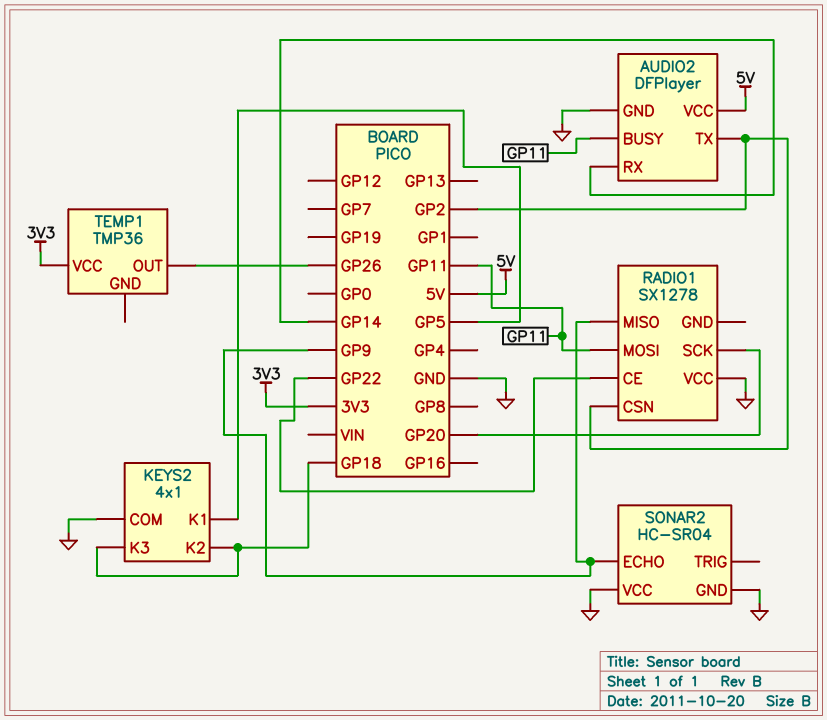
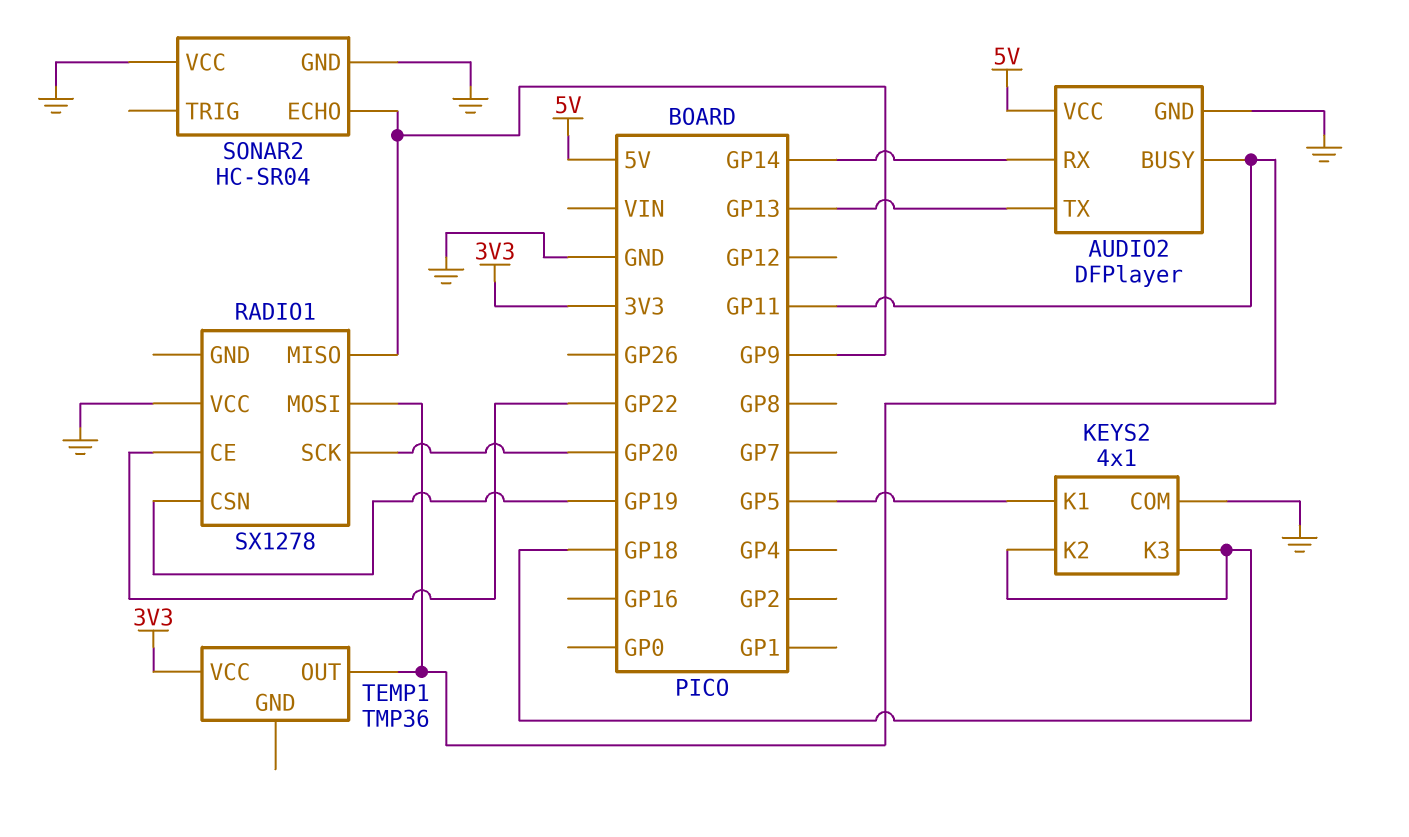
AUDIO2 pin TX: GP2 -> GP13
RADIO1 pin CSN: GP2 -> GP19
TEMP1 pin OUT: GP26 -> GP11

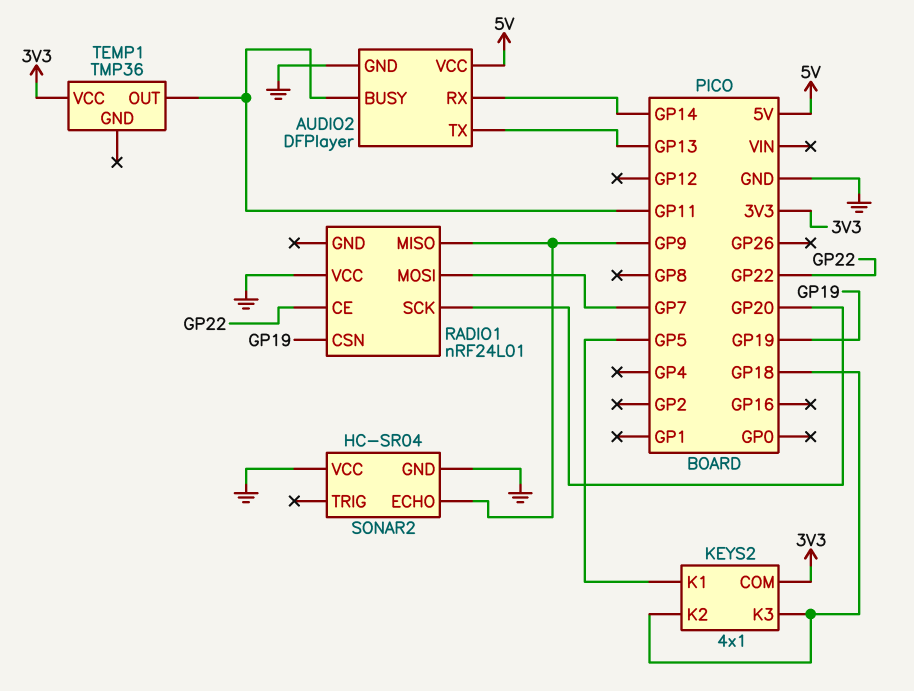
KEYS2 pin COM: GND -> 3V3
RADIO1: SX1278 -> nRF24L01
RADIO1 pin MOSI: GP11 -> GP7

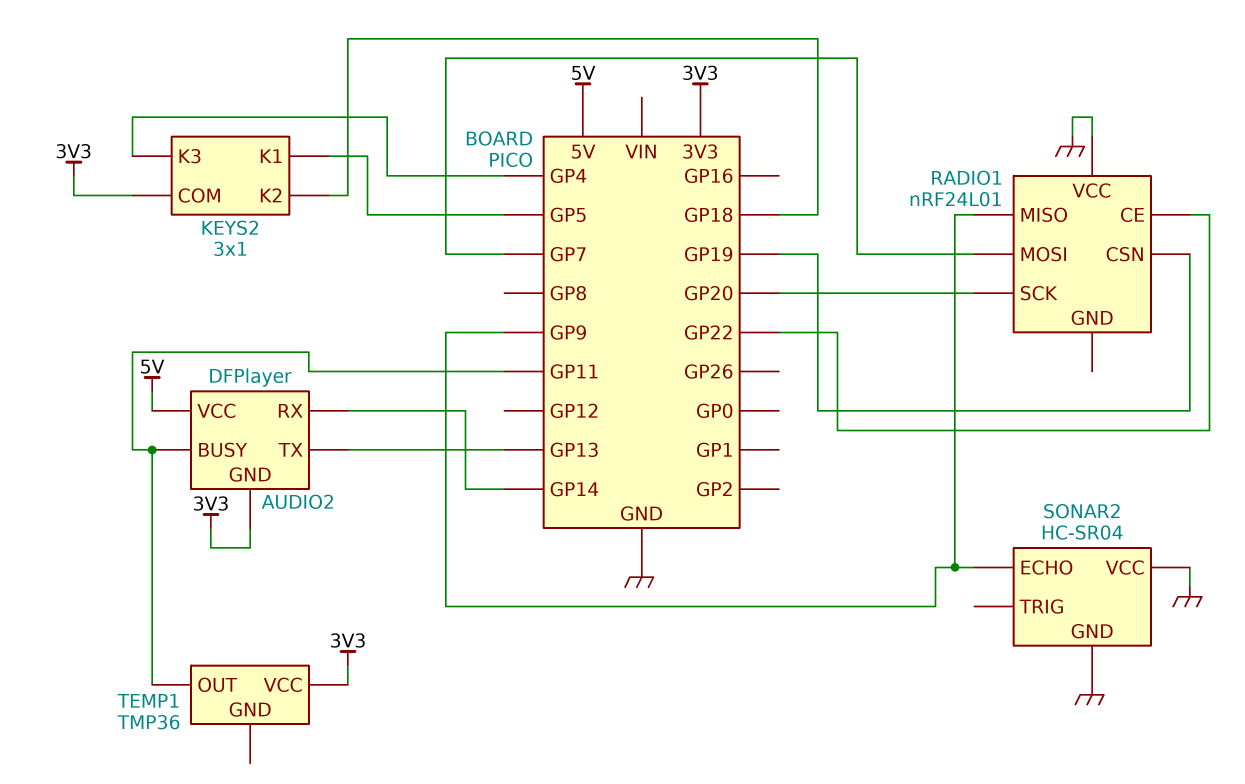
AUDIO2 pin GND: GND -> 3V3
KEYS2: 4x1 -> 3x1
KEYS2 pin K3: GP18 -> GP4

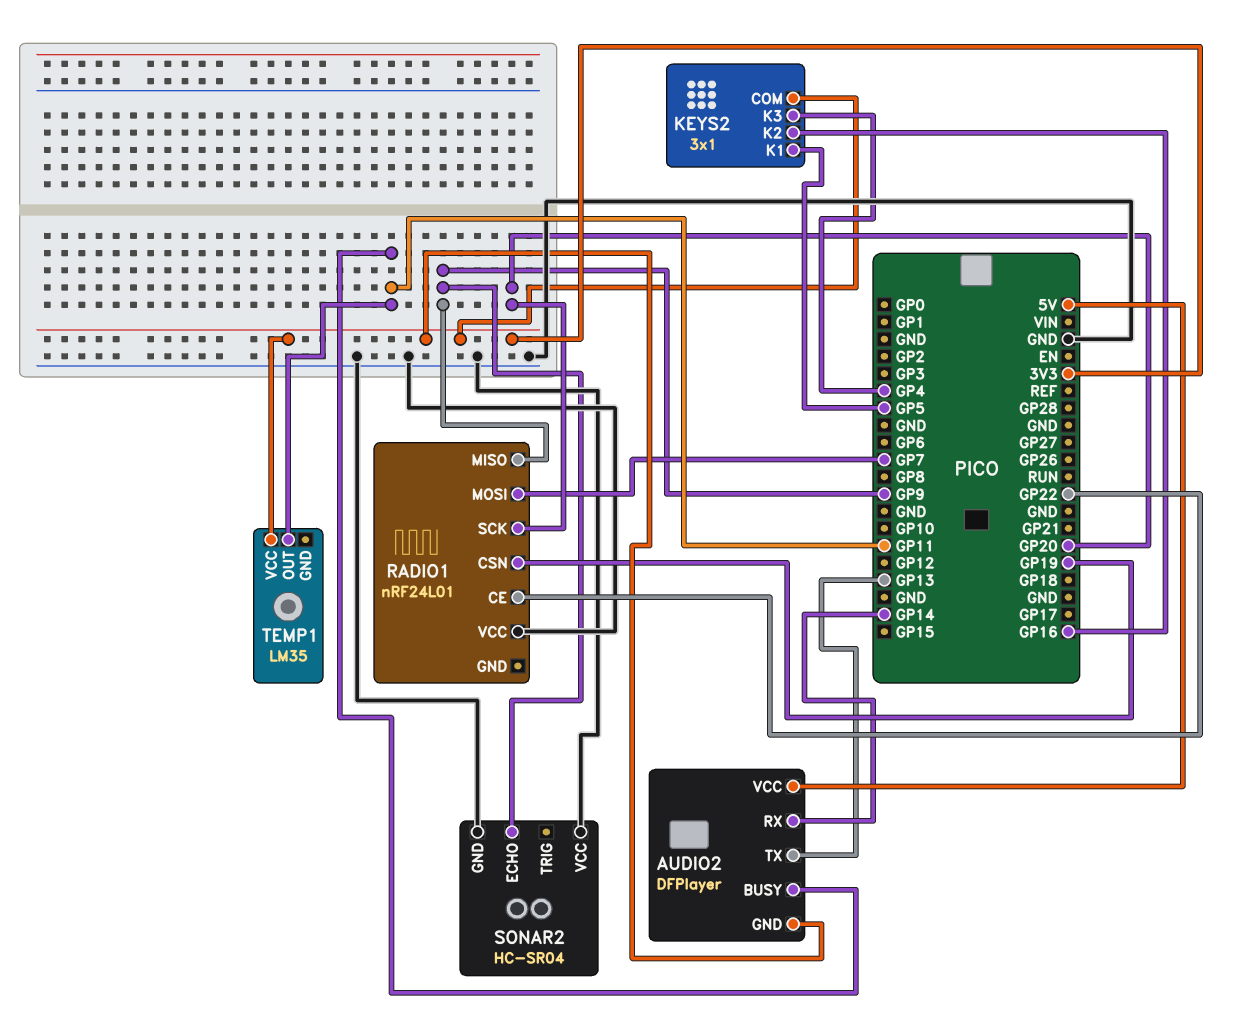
KEYS2 pin K2: GP18 -> GP16
TEMP1: TMP36 -> LM35

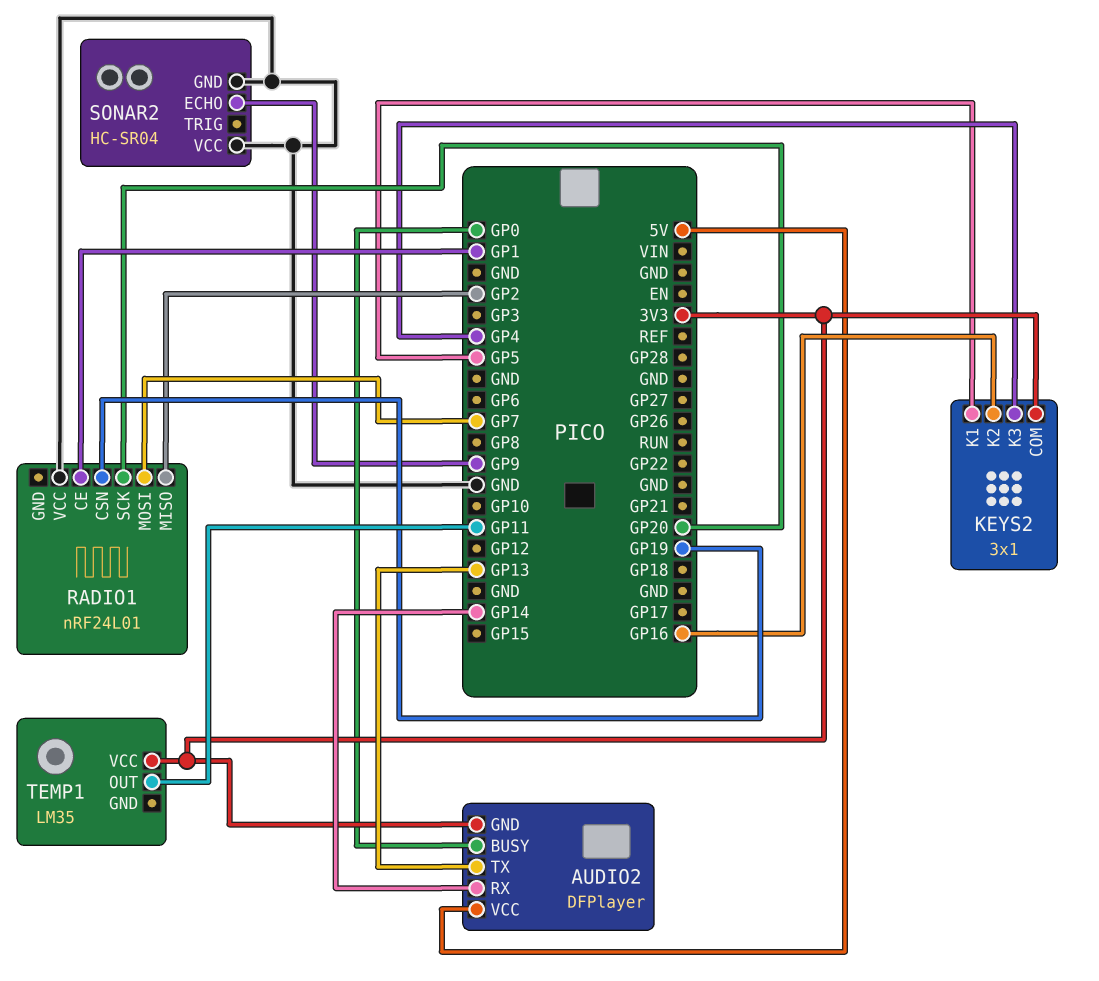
AUDIO2 pin BUSY: GP11 -> GP0
RADIO1 pin CE: GP22 -> GP1
RADIO1 pin MISO: GP9 -> GP2

